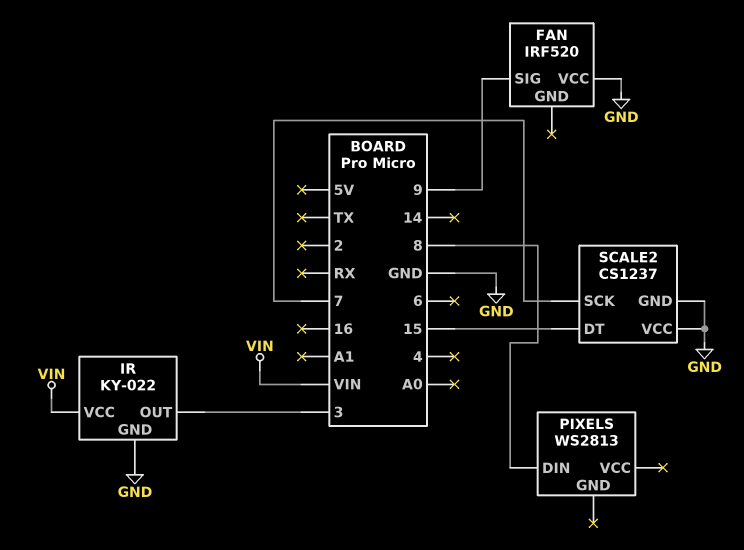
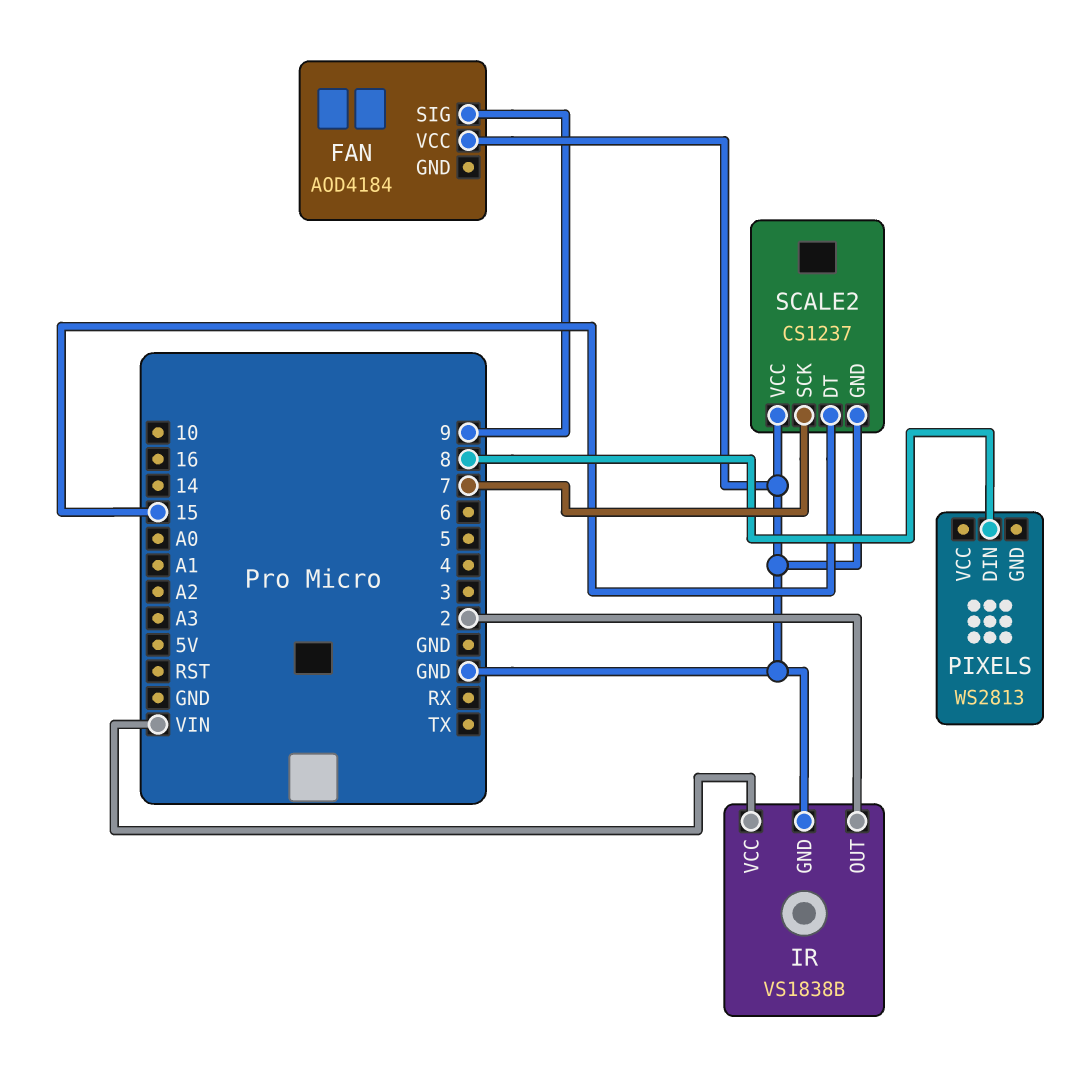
FAN: IRF520 -> AOD4184
IR: KY-022 -> VS1838B
IR pin OUT: 3 -> 2

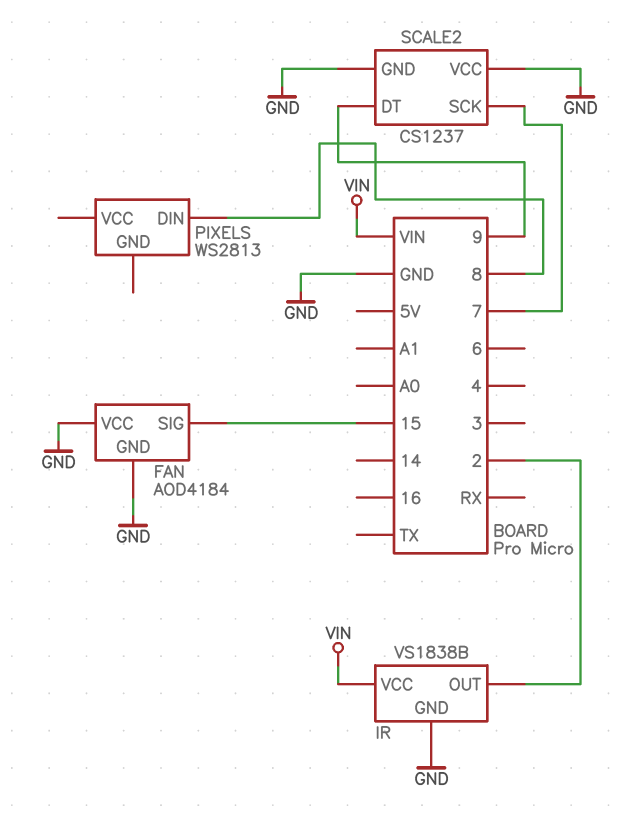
FAN pin GND: none -> GND
FAN pin SIG: 9 -> 15
SCALE2 pin DT: 15 -> 9

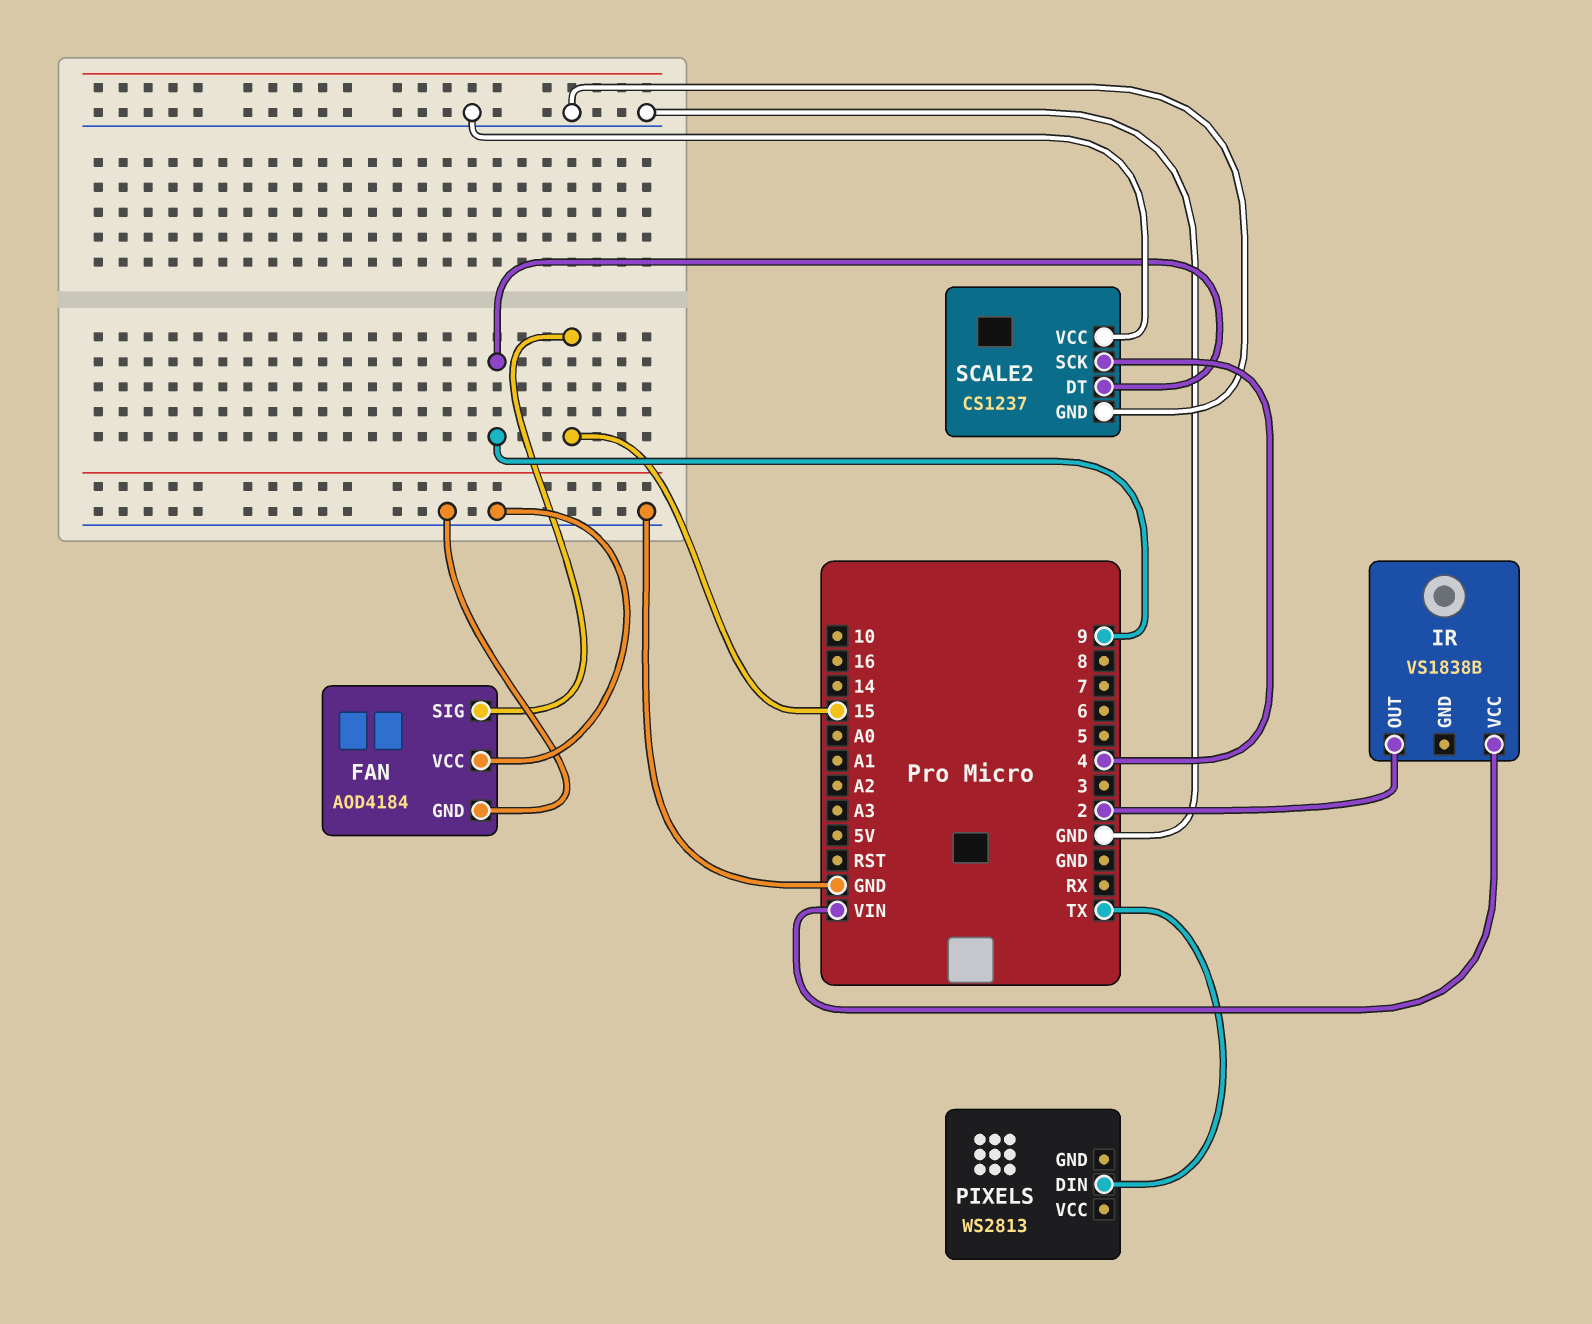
IR pin GND: GND -> none
PIXELS pin DIN: 8 -> TX
SCALE2 pin SCK: 7 -> 4

